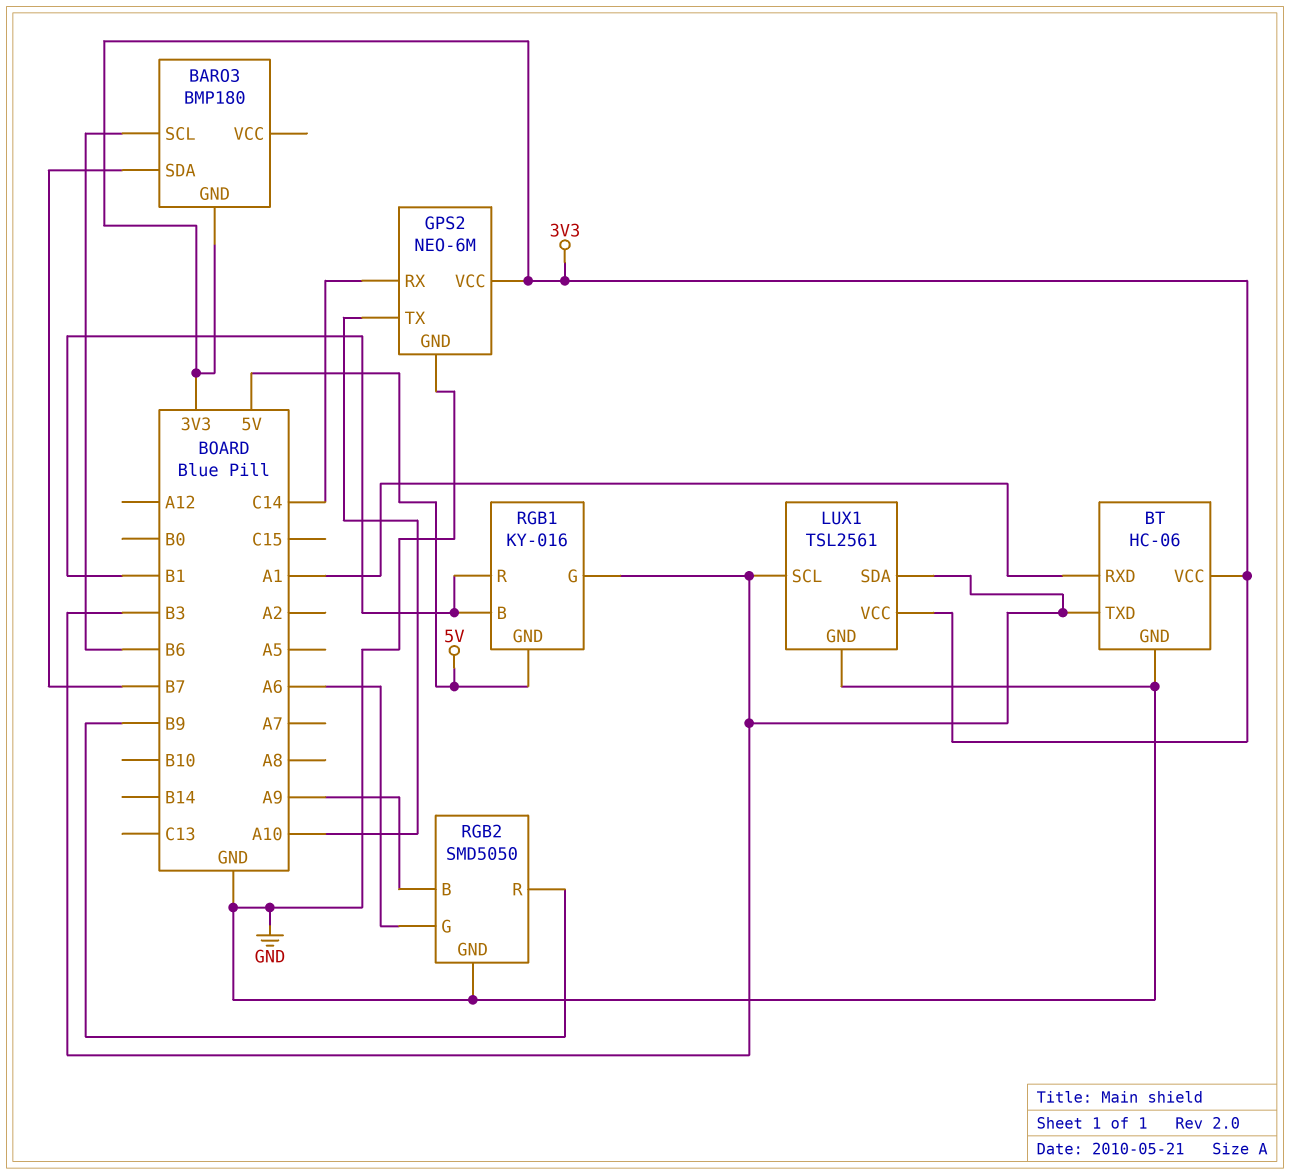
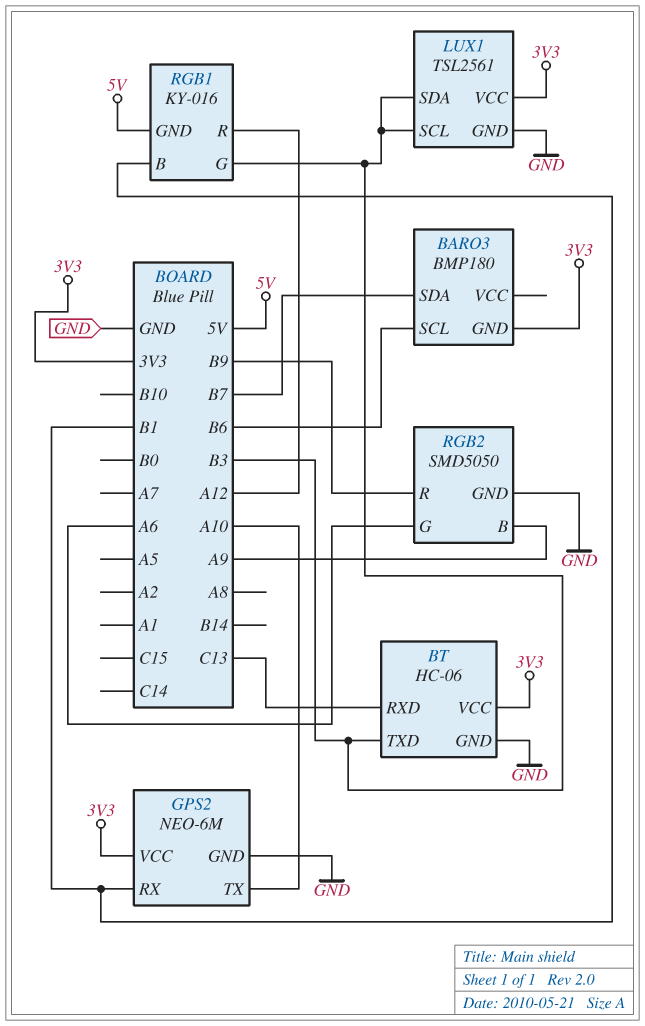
BT pin RXD: A1 -> C13
GPS2 pin RX: C14 -> B1
RGB1 pin R: B1 -> A12

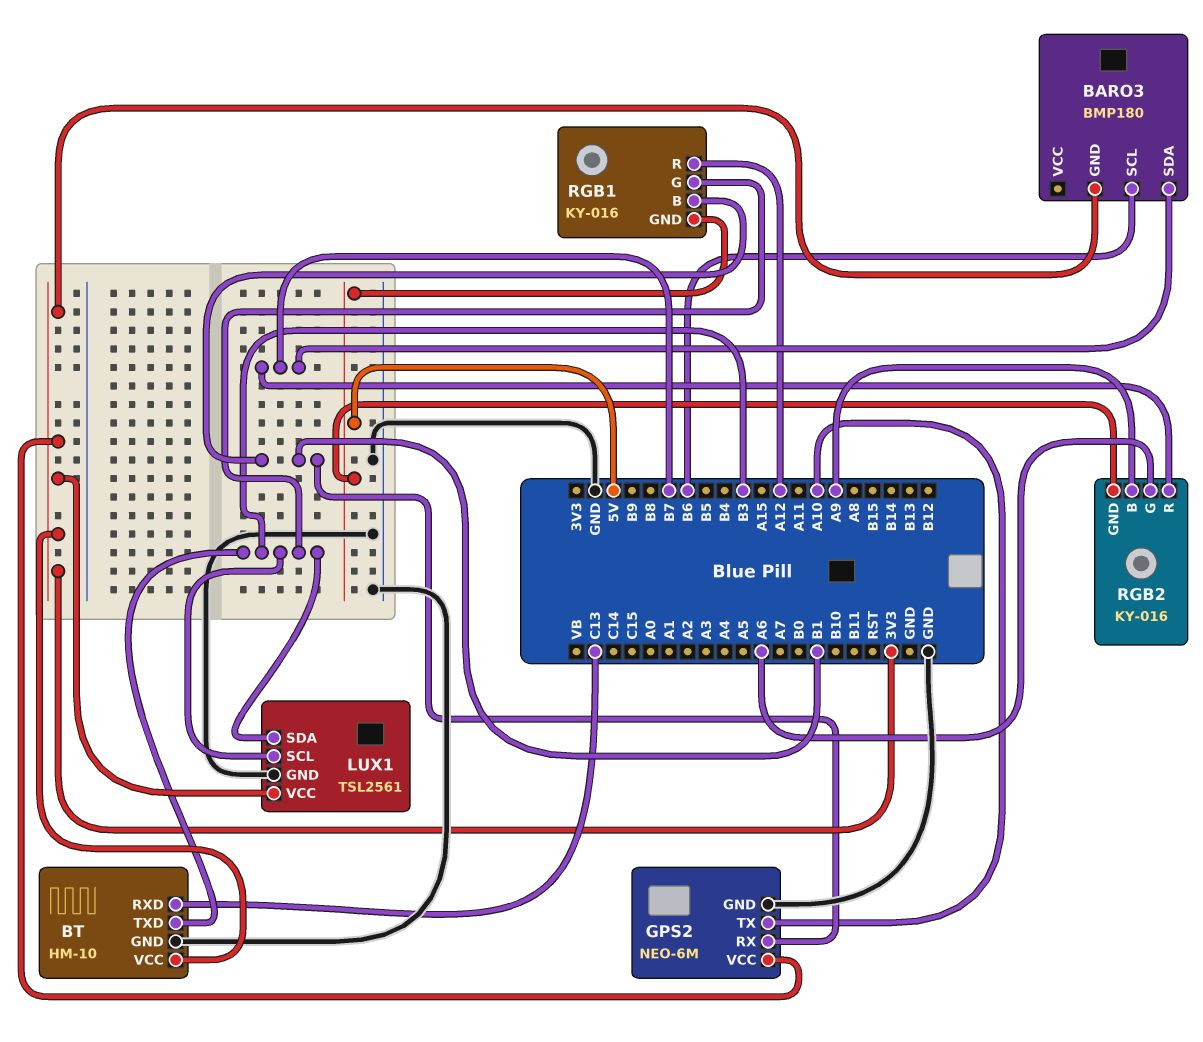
BT: HC-06 -> HM-10
RGB2: SMD5050 -> KY-016
RGB2 pin GND: GND -> 5V
RGB2 pin R: B9 -> B7

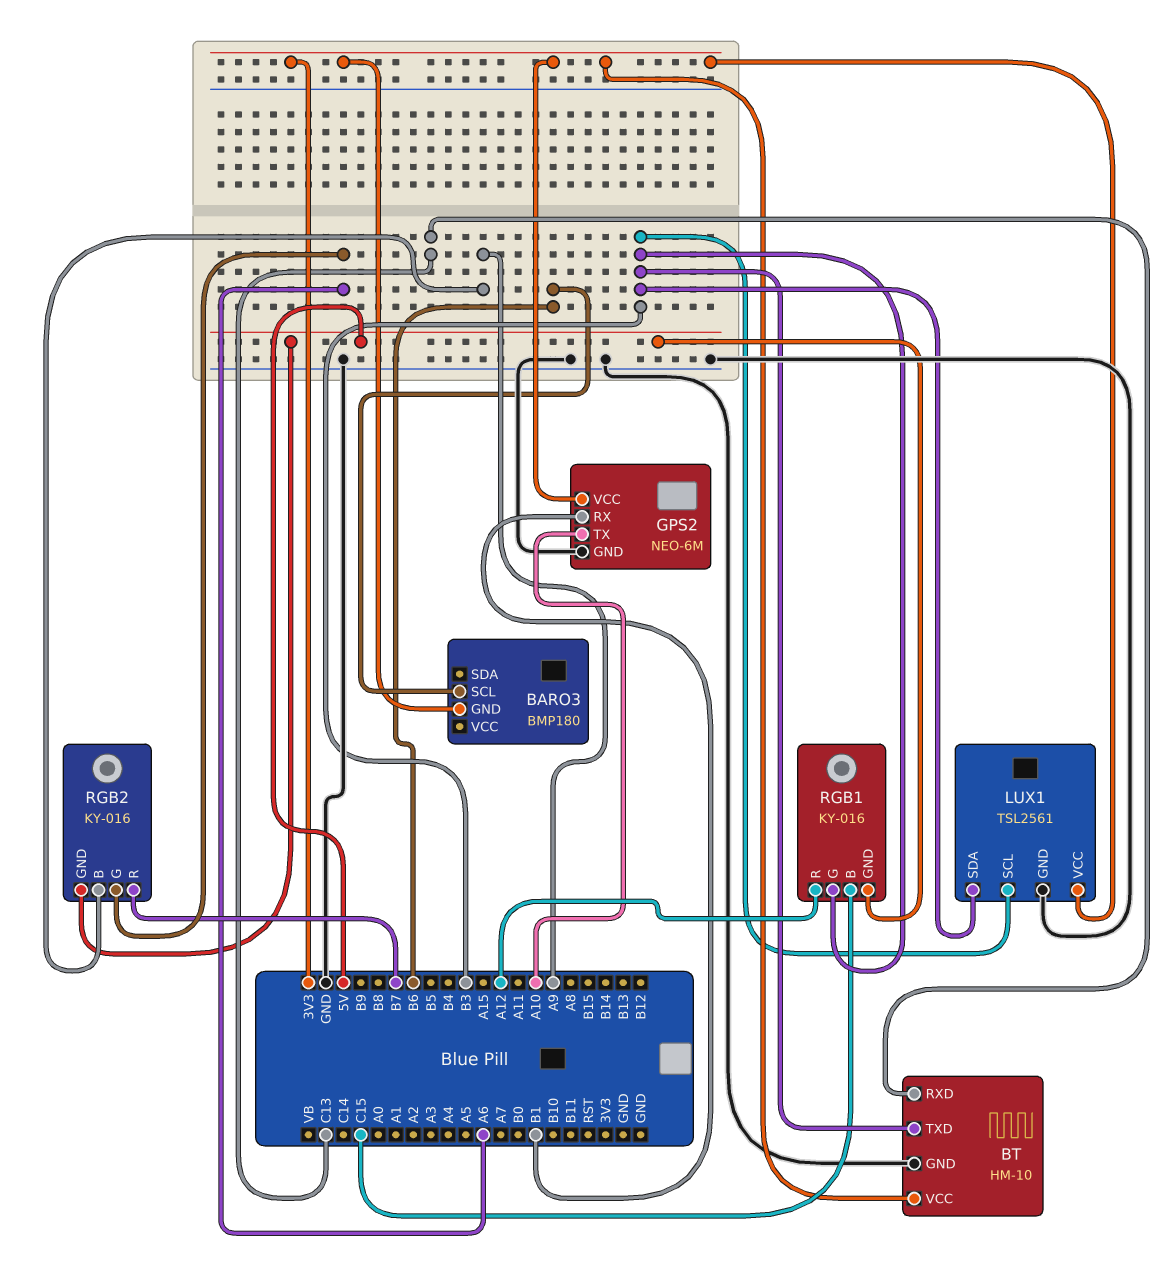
BARO3 pin SDA: B7 -> none
RGB1 pin B: B1 -> C15

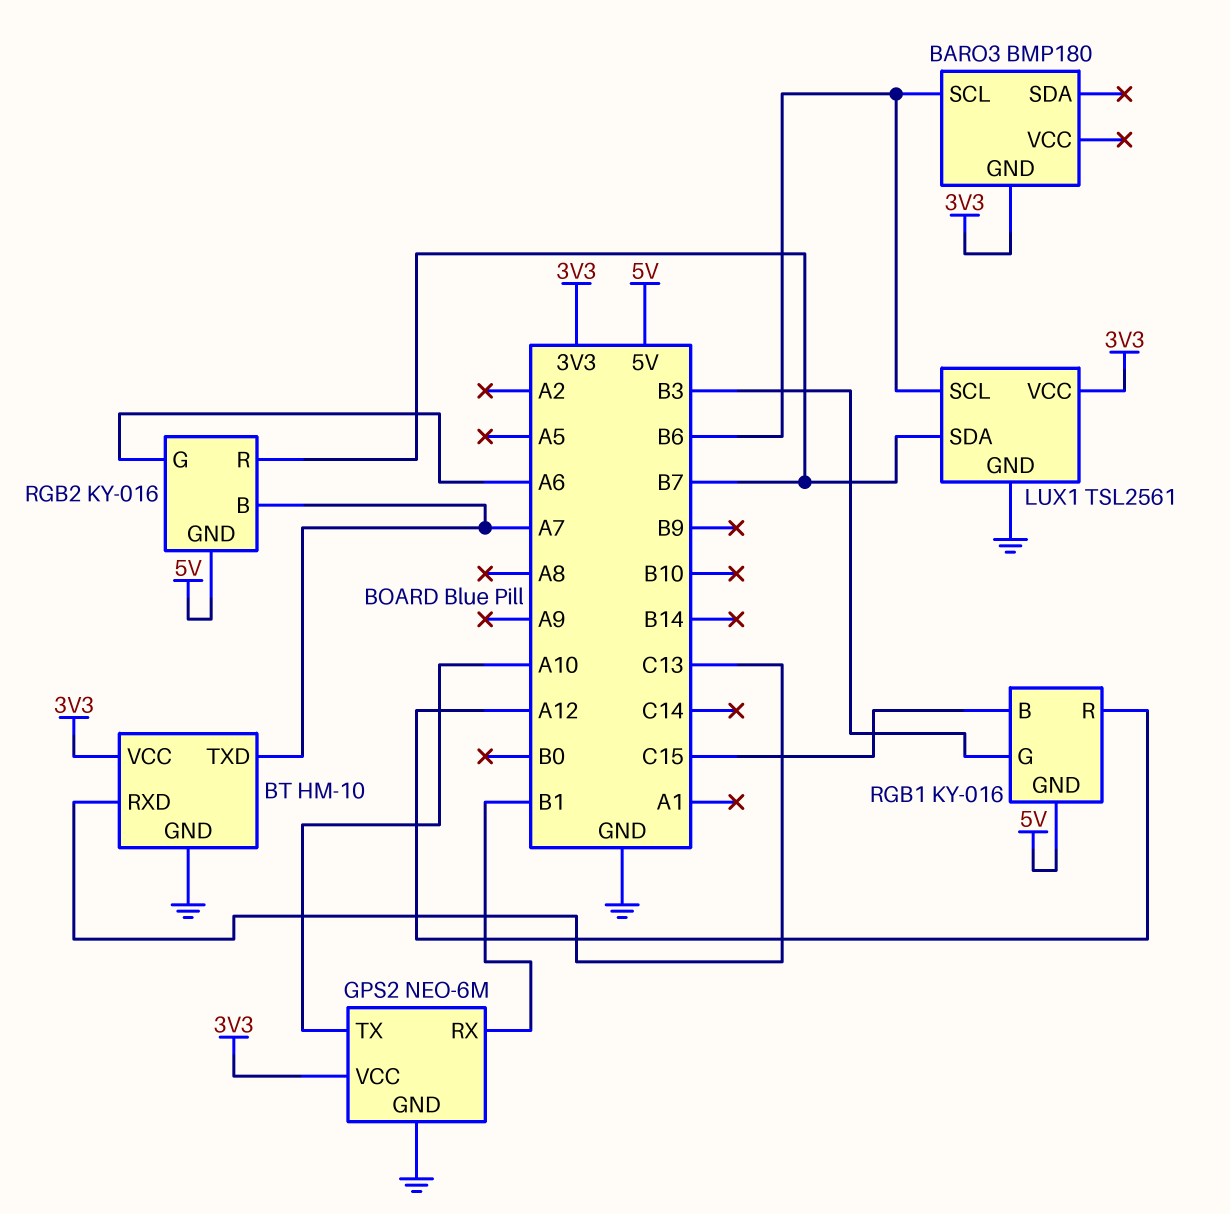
BT pin TXD: B3 -> A7
LUX1 pin SCL: B3 -> B6
LUX1 pin SDA: B3 -> B7
RGB2 pin B: A9 -> A7

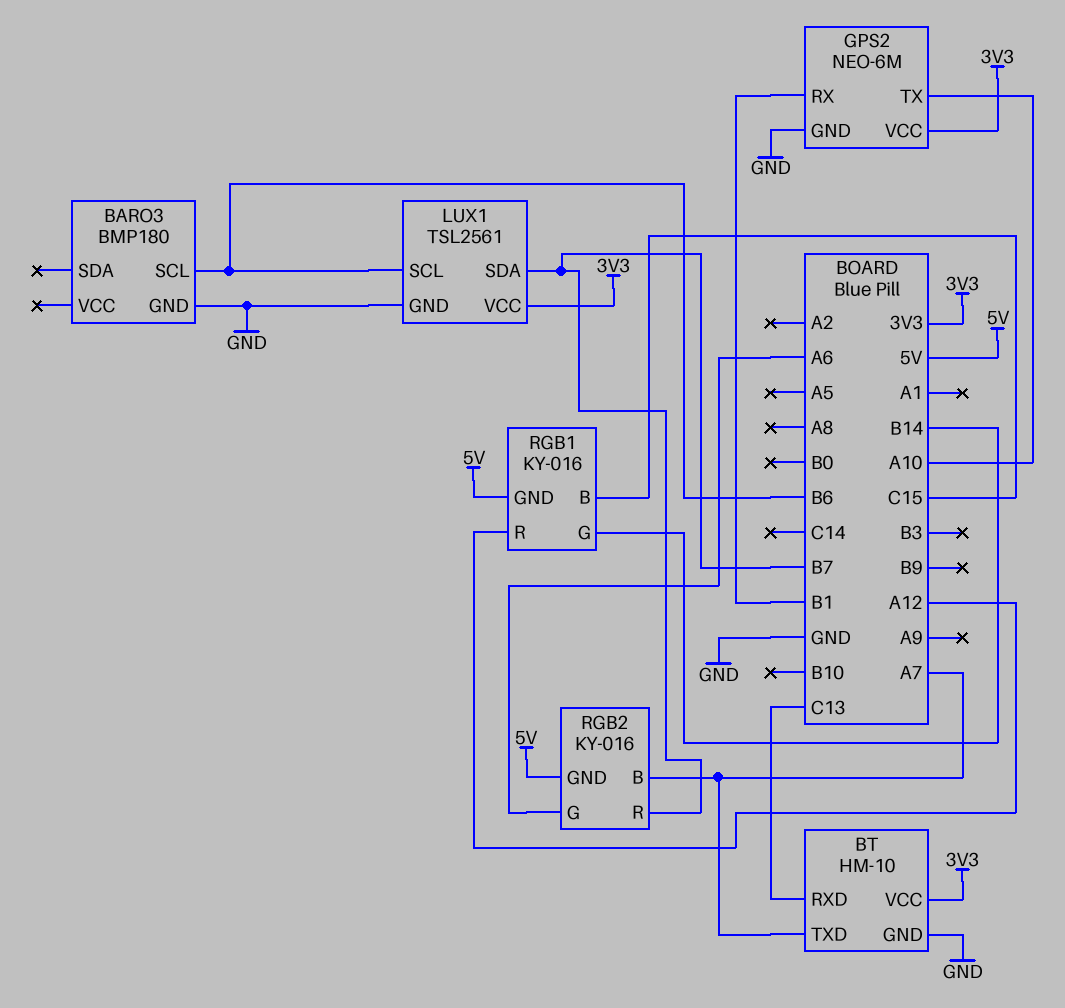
BARO3 pin GND: 3V3 -> GND
RGB1 pin G: B3 -> B14

